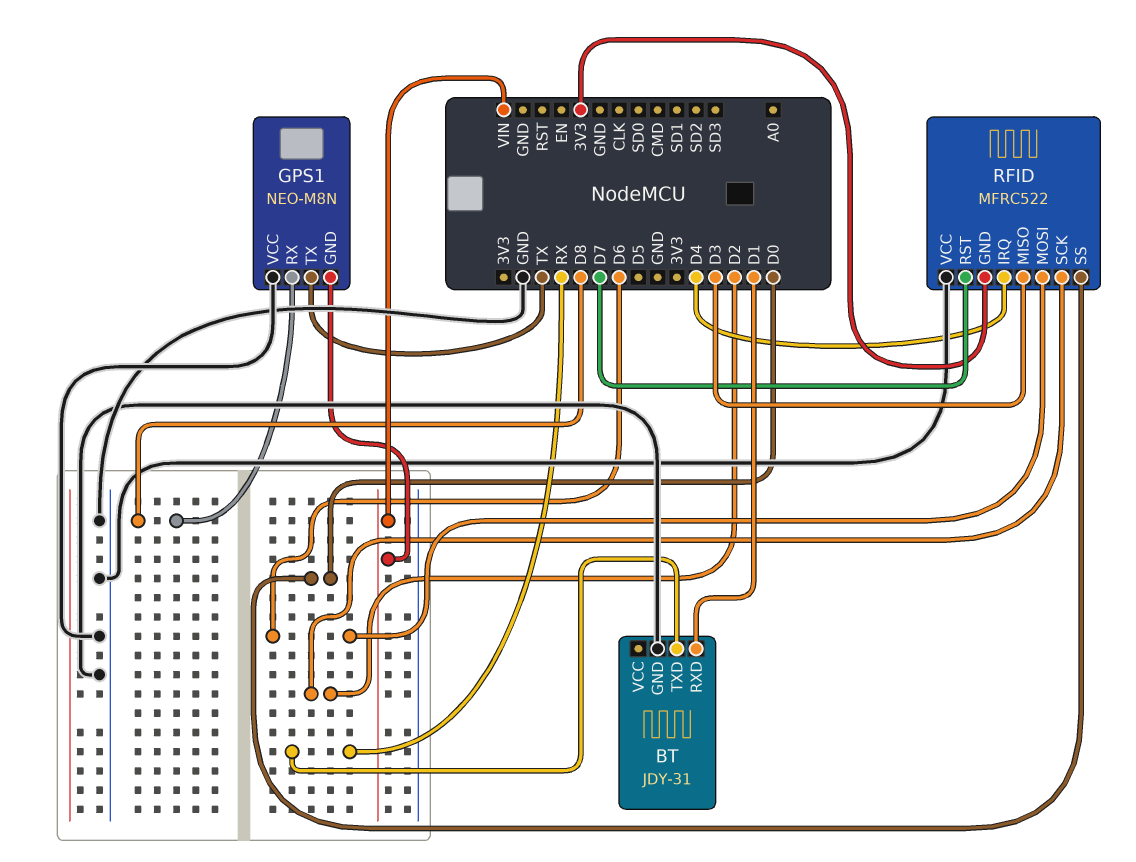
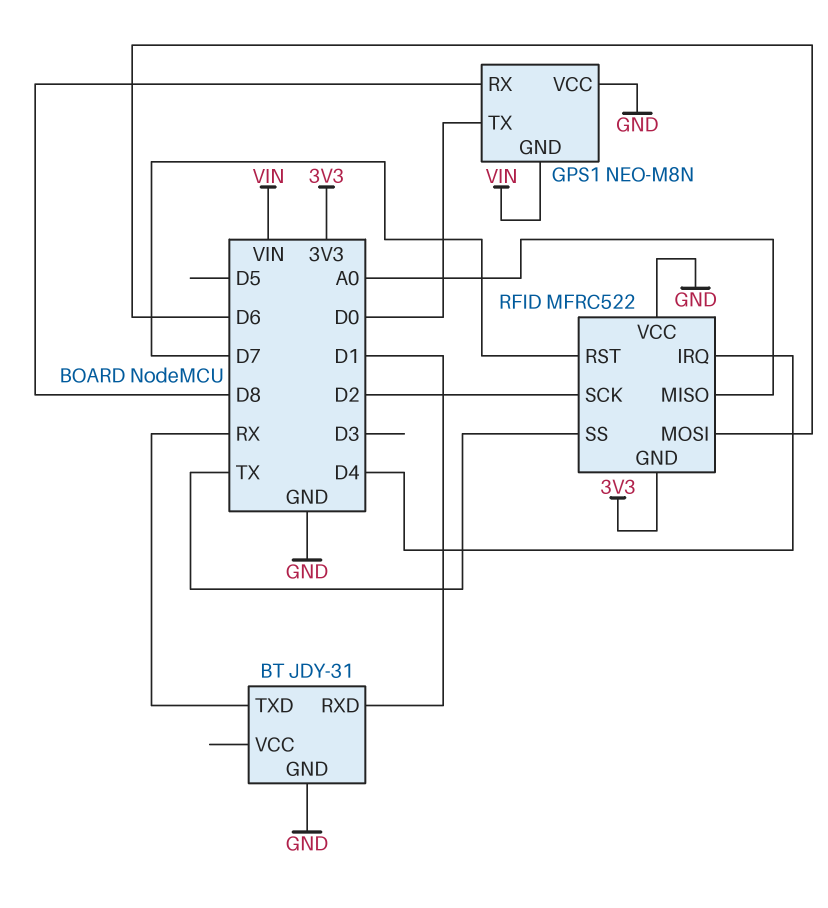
GPS1 pin TX: TX -> D0
RFID pin MISO: D3 -> A0
RFID pin SS: D0 -> TX

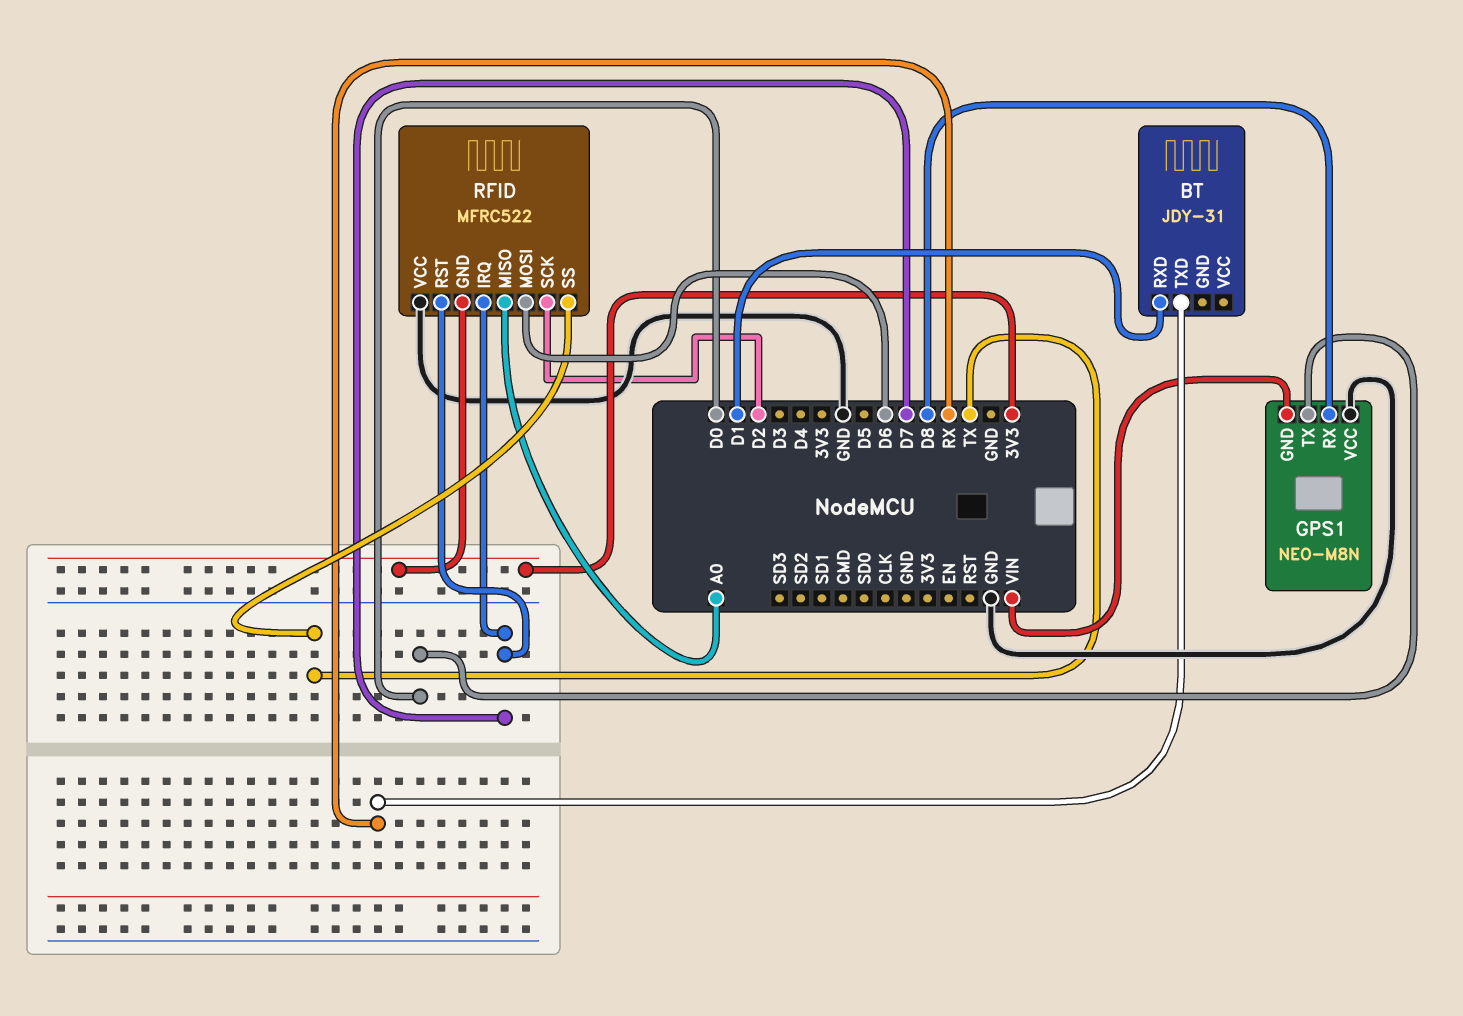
BT pin GND: GND -> none
RFID pin IRQ: D4 -> D7

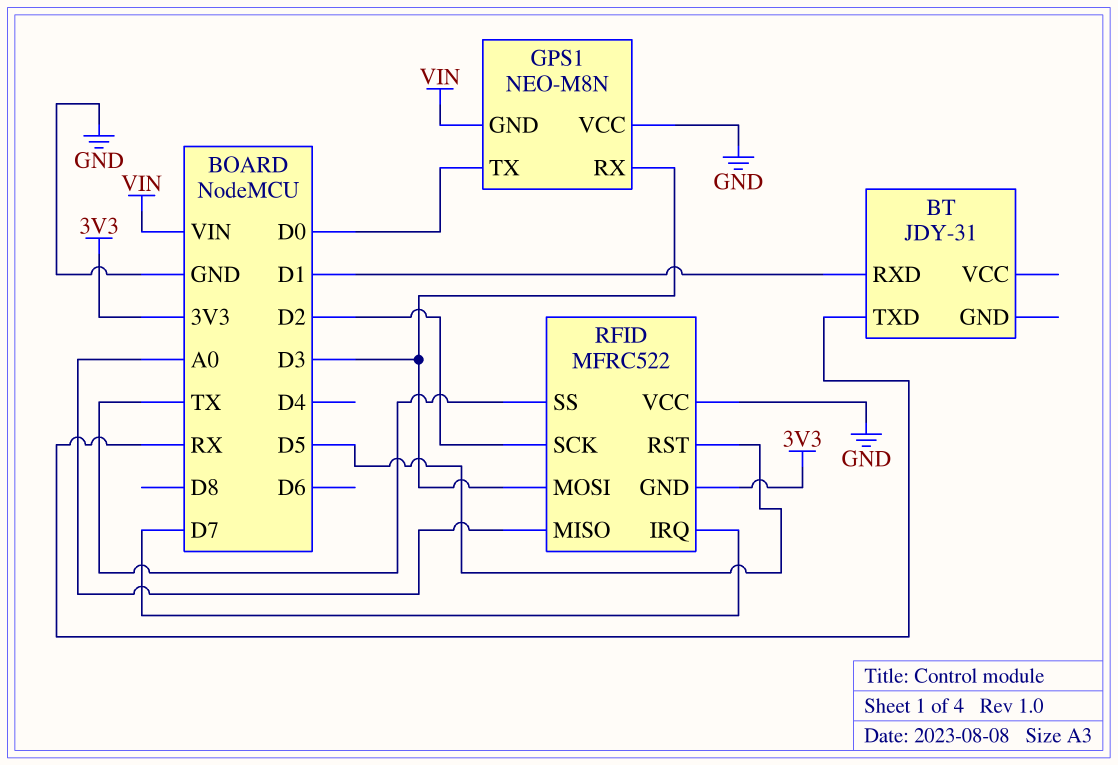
GPS1 pin RX: D8 -> D3
RFID pin MOSI: D6 -> D3
RFID pin RST: D7 -> D5

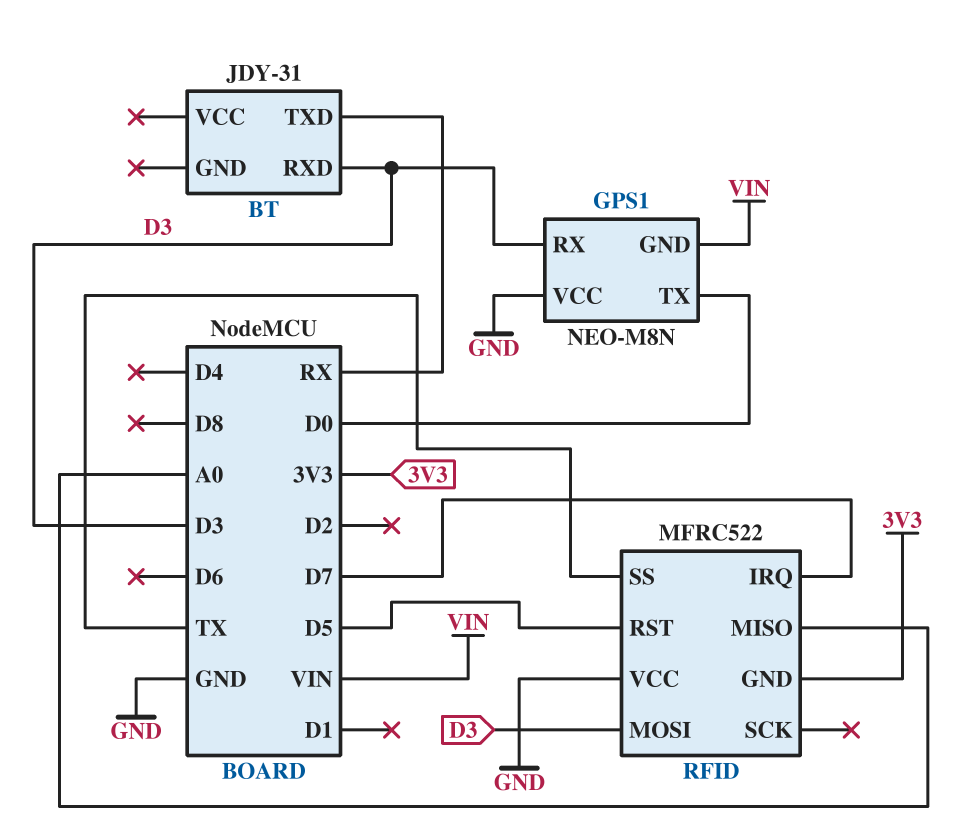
BT pin RXD: D1 -> D3
RFID pin SCK: D2 -> none

